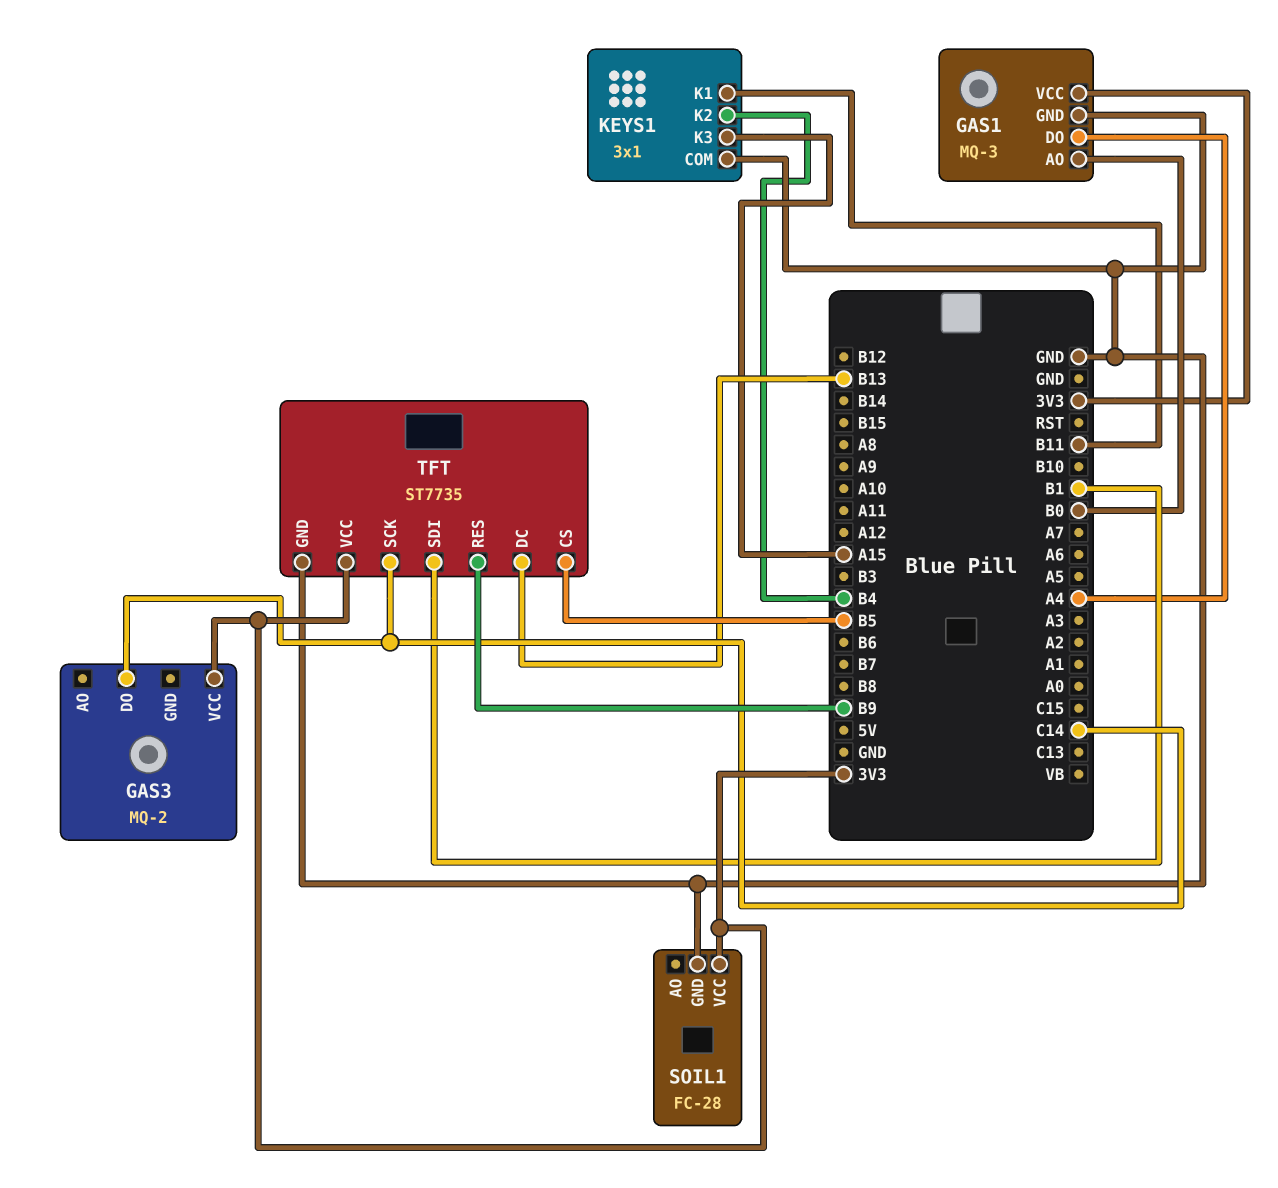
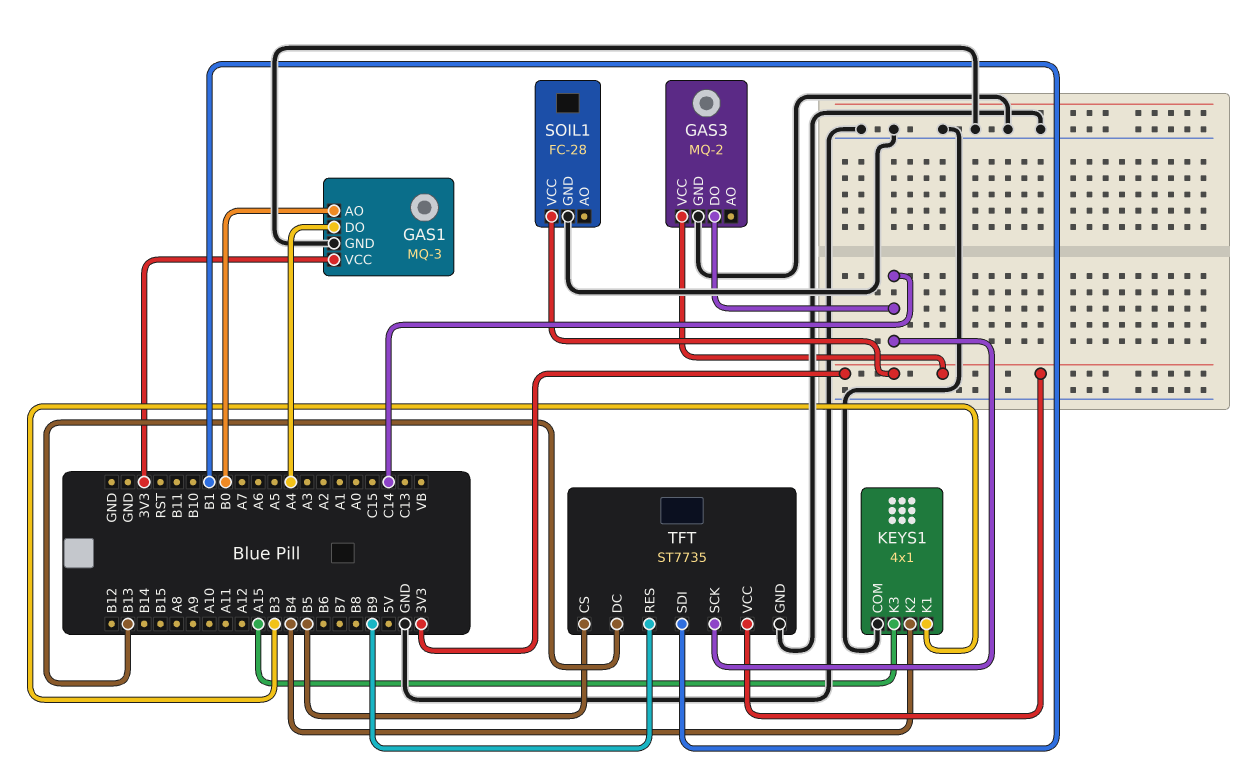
GAS3 pin GND: none -> GND
KEYS1: 3x1 -> 4x1
KEYS1 pin K1: B11 -> B3

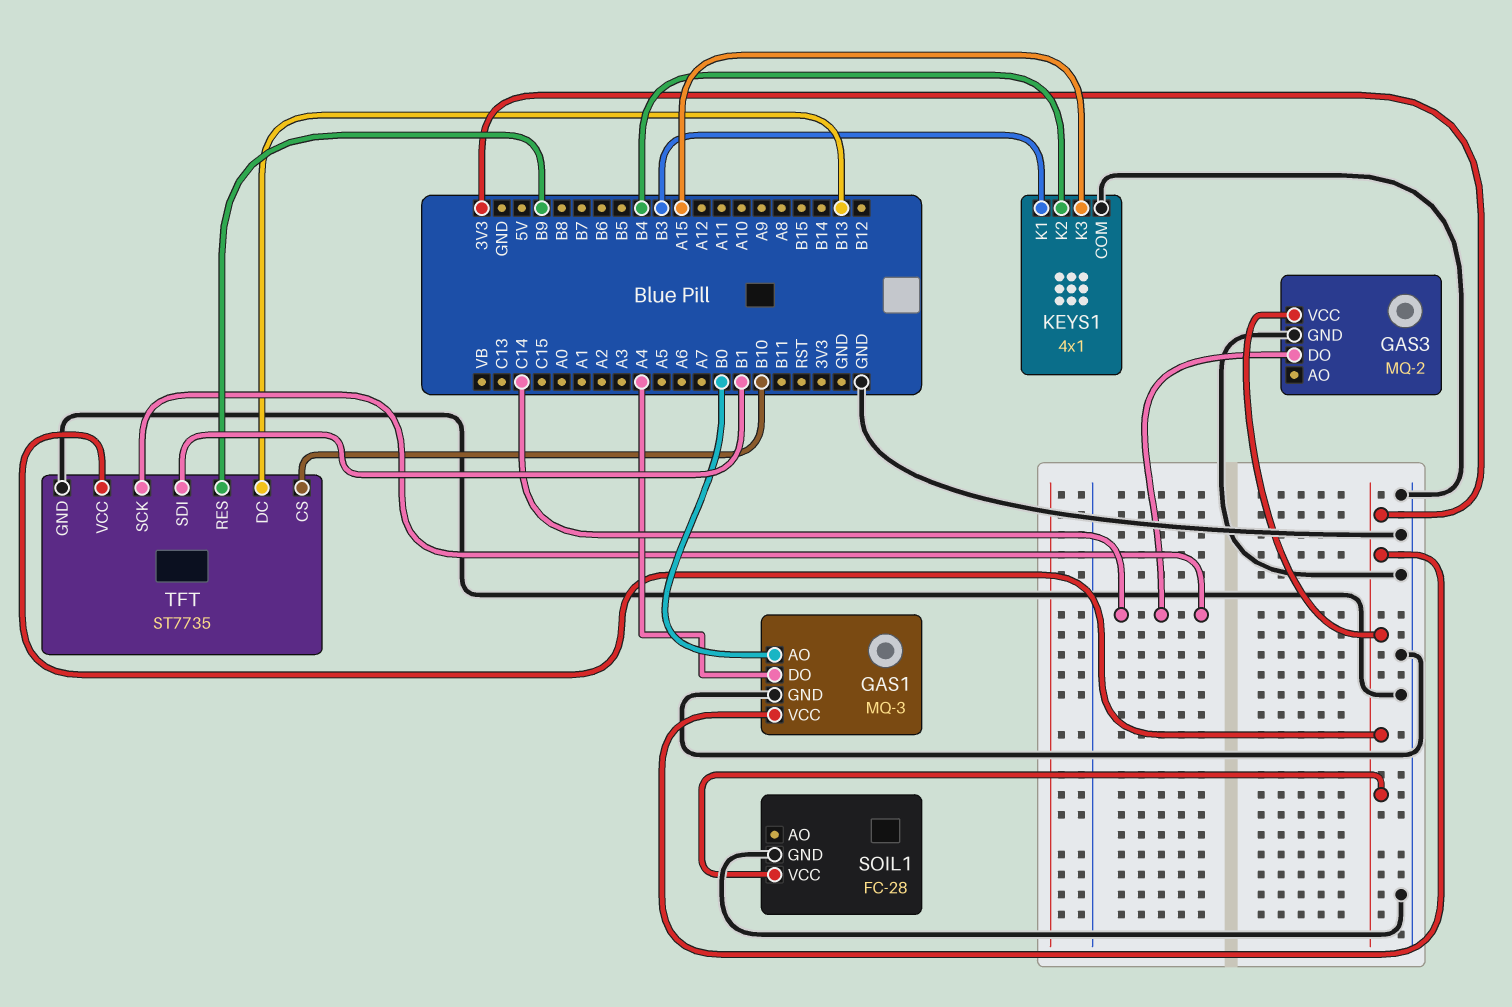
TFT pin CS: B5 -> B10

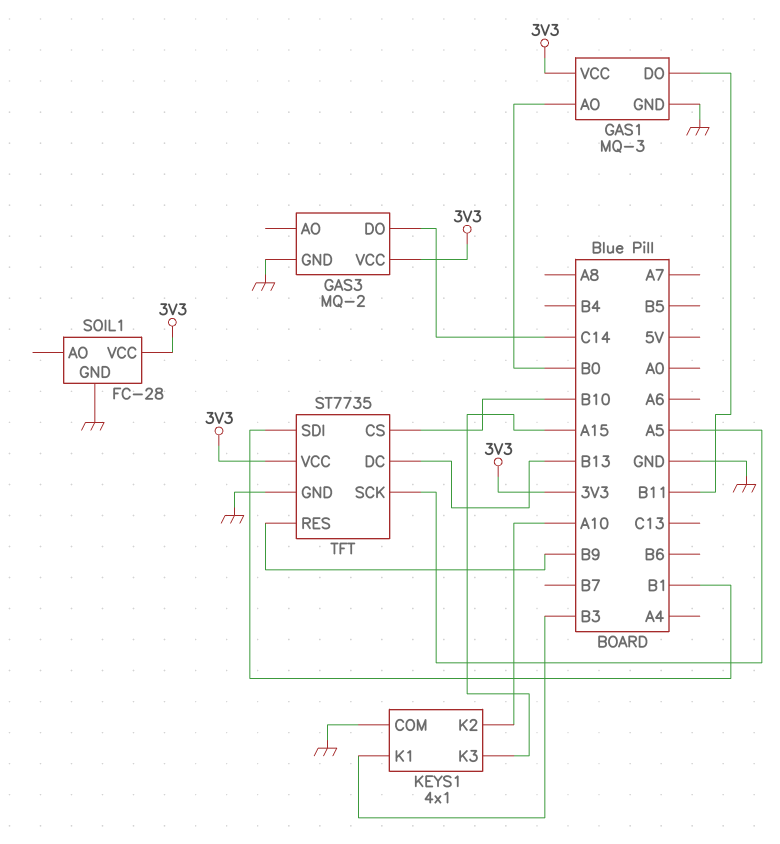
GAS1 pin DO: A4 -> B11
KEYS1 pin K2: B4 -> A10
TFT pin SCK: C14 -> A5

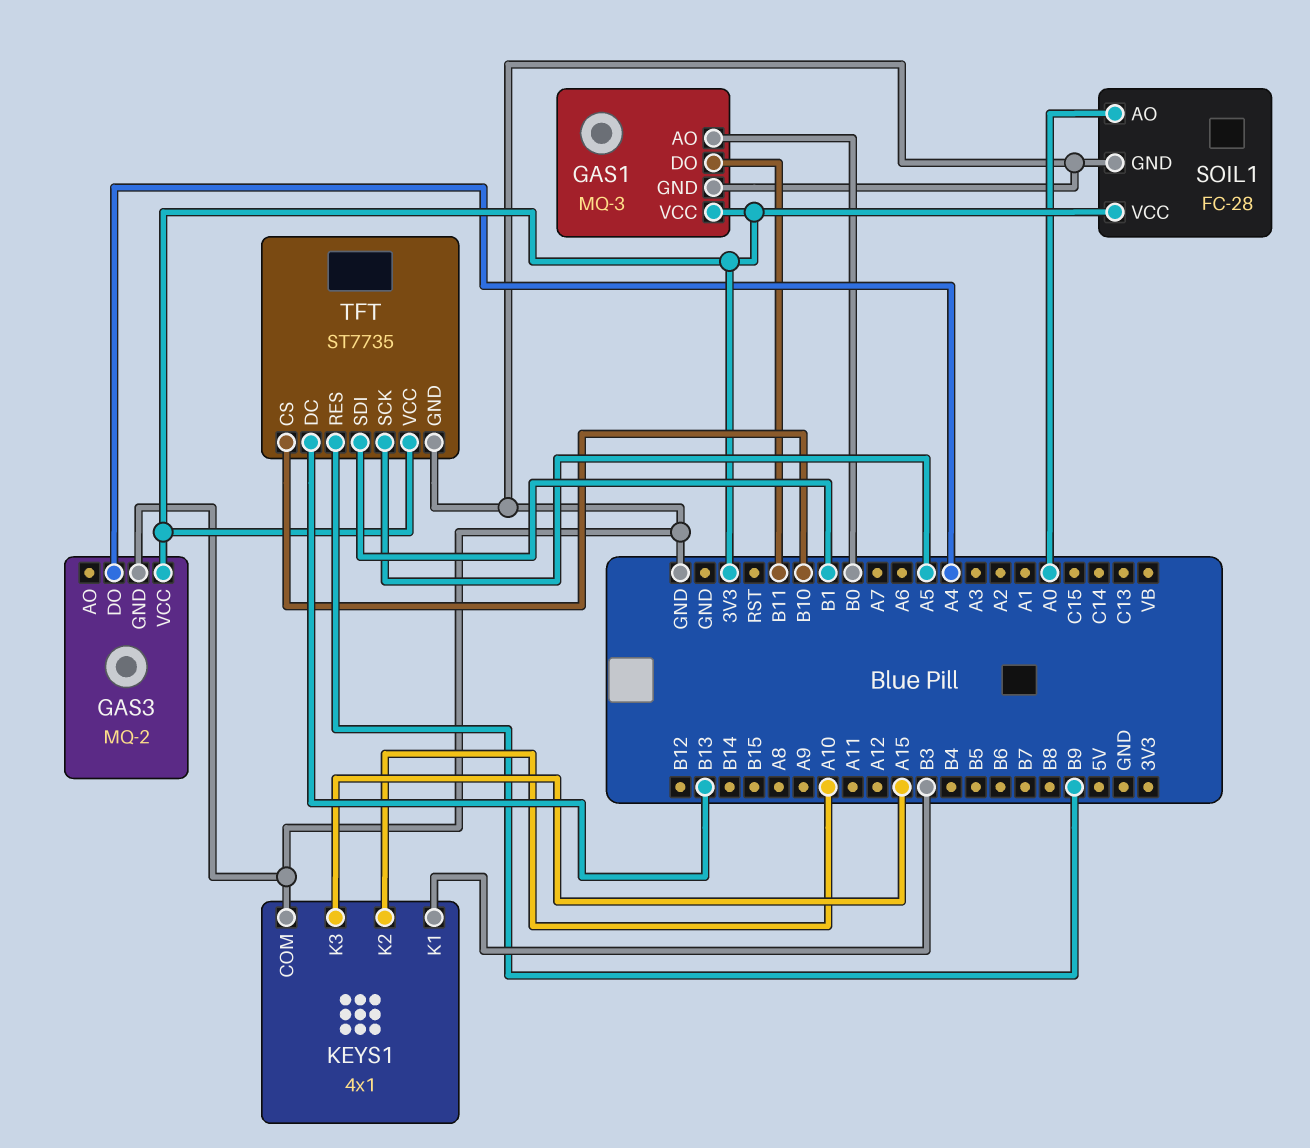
GAS3 pin DO: C14 -> A4
SOIL1 pin AO: none -> A0

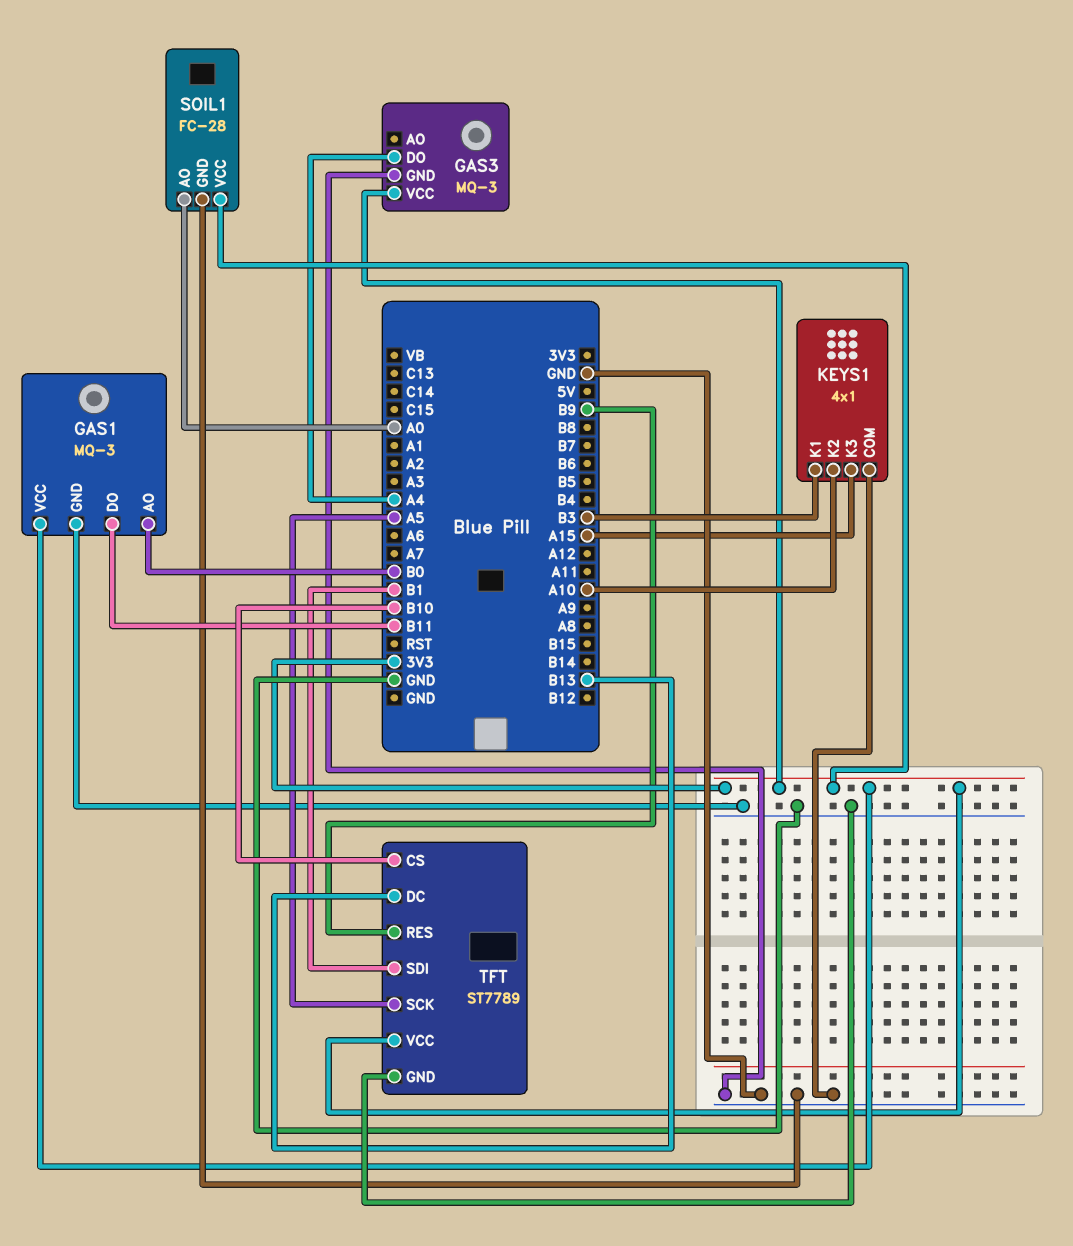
GAS3: MQ-2 -> MQ-3
TFT: ST7735 -> ST7789

